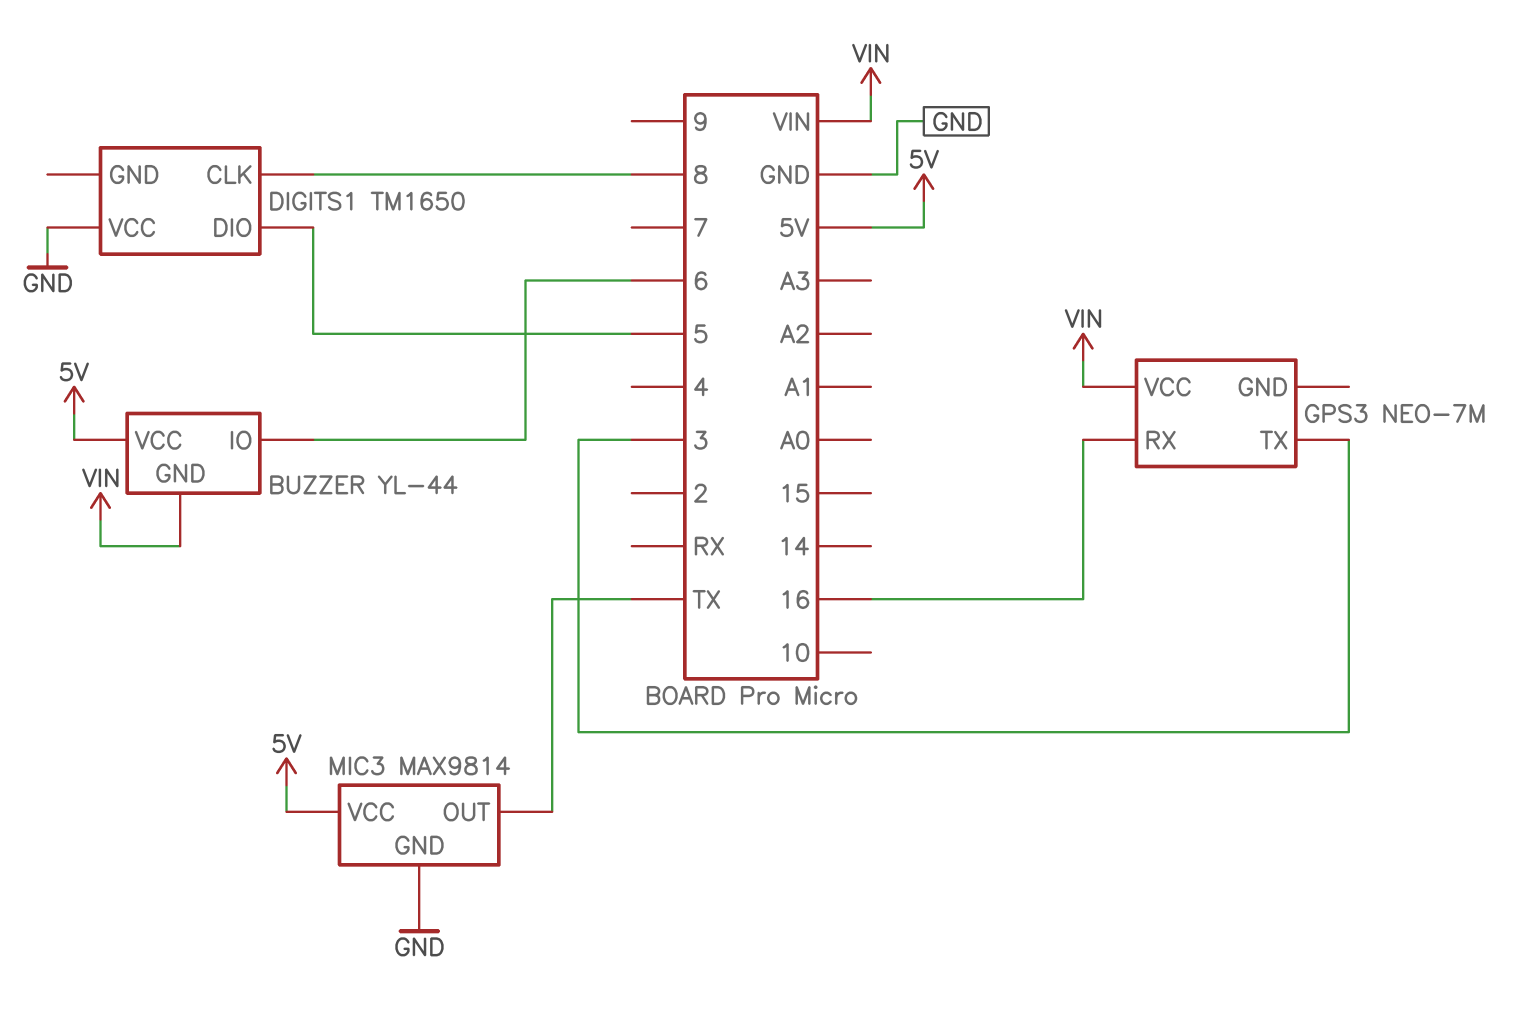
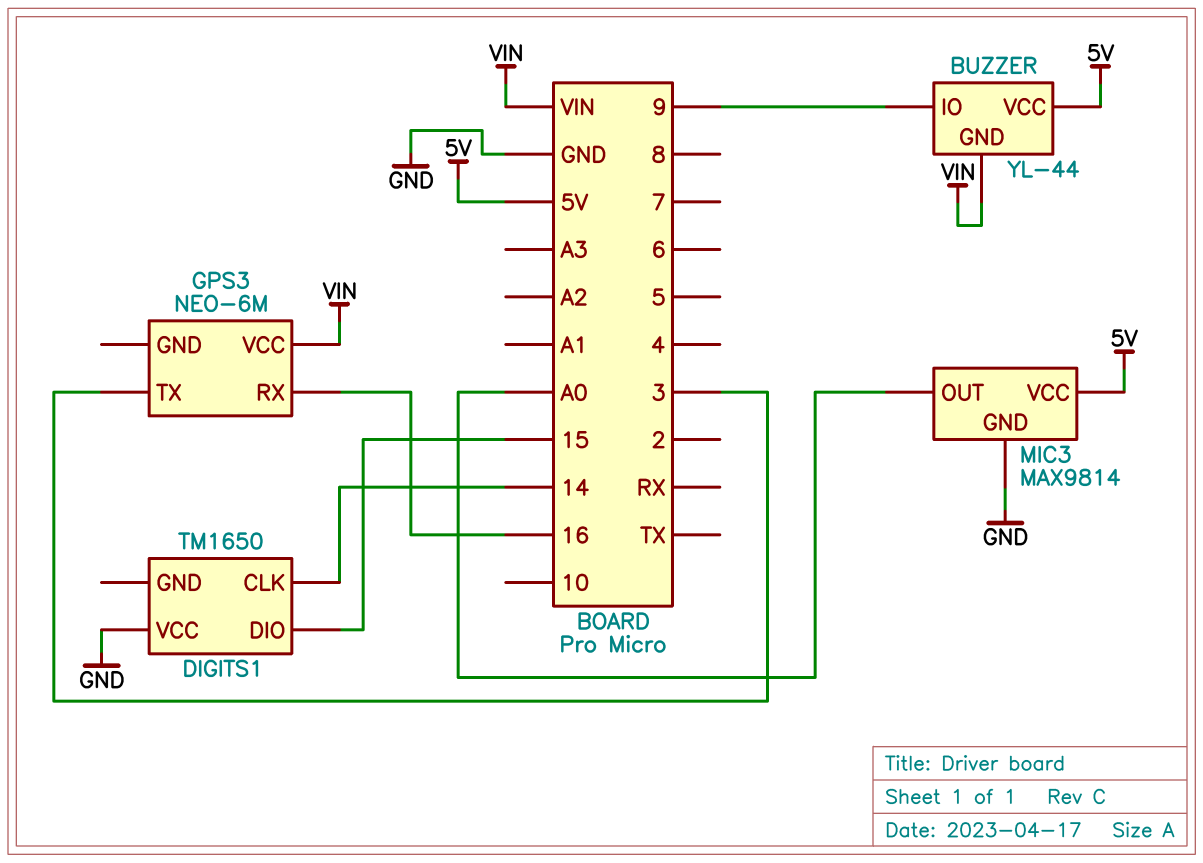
BUZZER pin IO: 6 -> 9
DIGITS1 pin CLK: 8 -> 14
DIGITS1 pin DIO: 5 -> 15
GPS3: NEO-7M -> NEO-6M
MIC3 pin OUT: TX -> A0

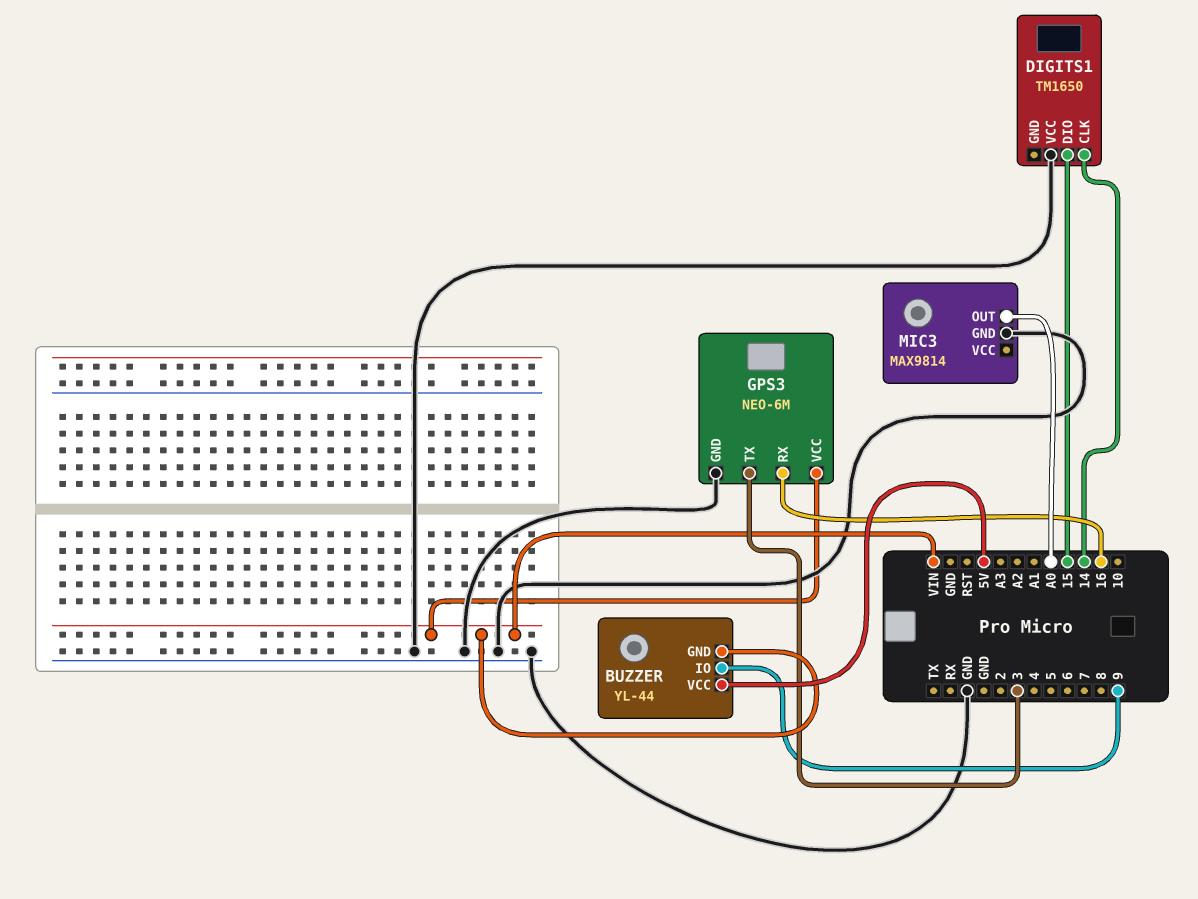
GPS3 pin GND: none -> GND
MIC3 pin VCC: 5V -> none

